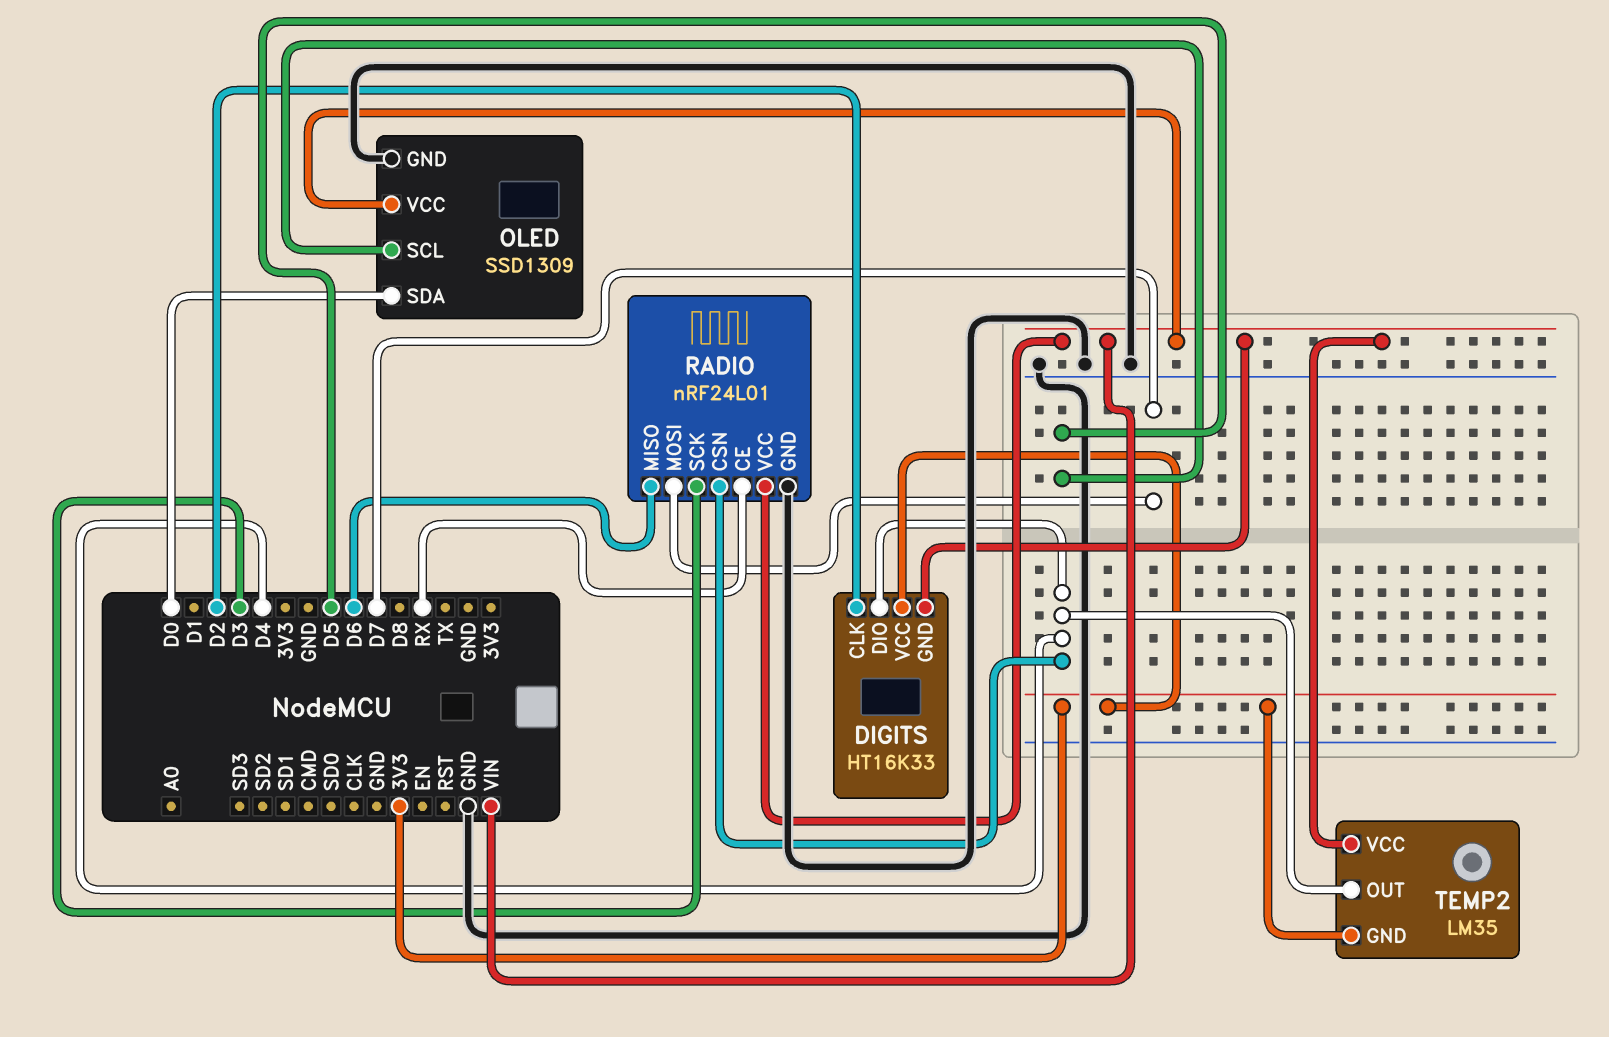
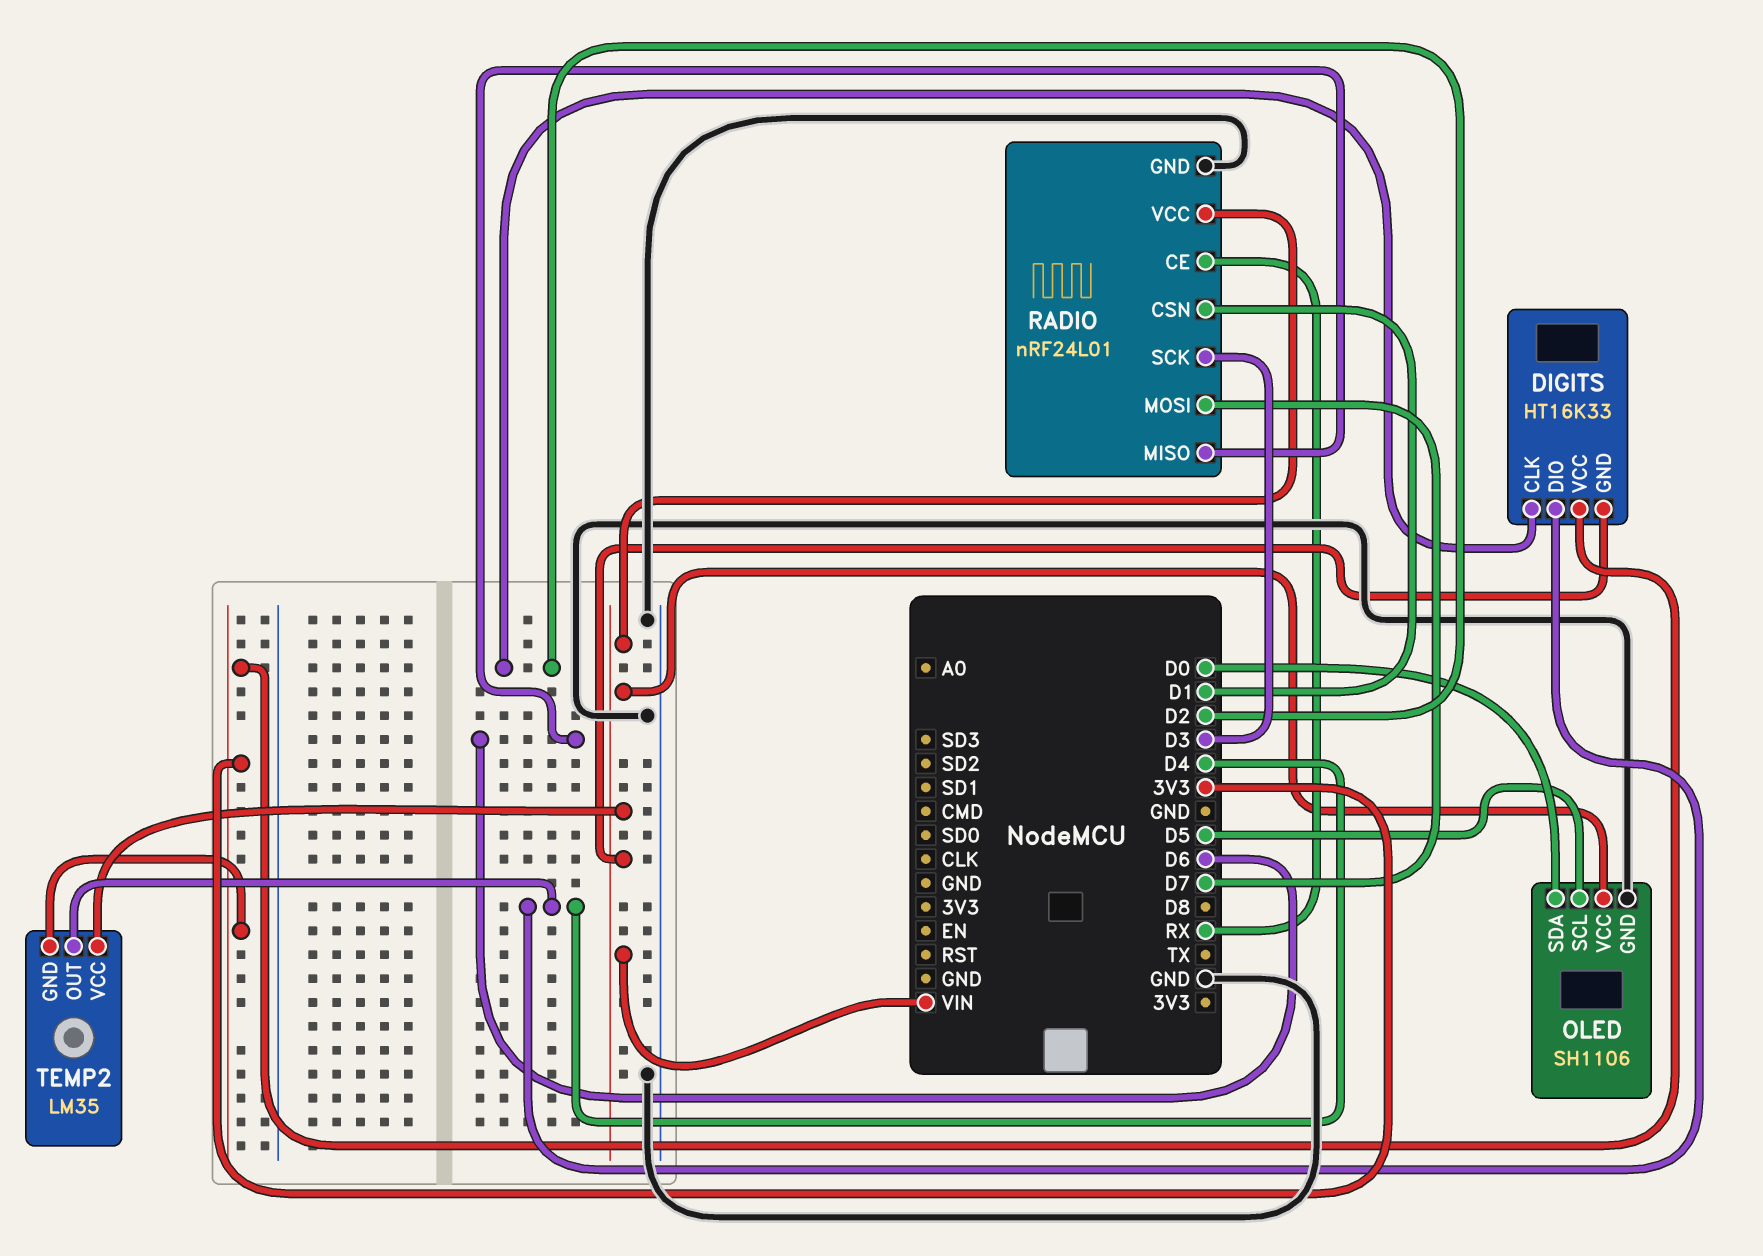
OLED: SSD1309 -> SH1106
RADIO pin CSN: D4 -> D1

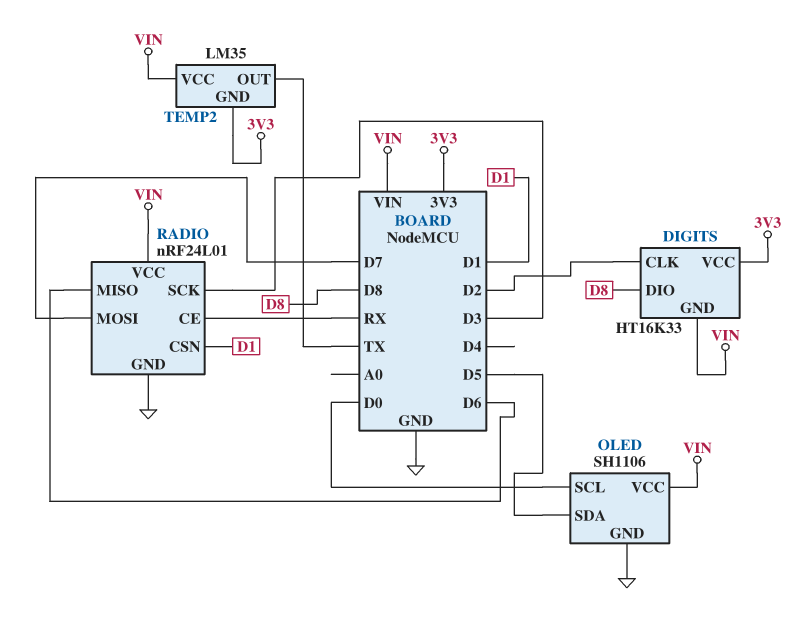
DIGITS pin DIO: D4 -> D8
OLED pin SCL: D5 -> D0
OLED pin SDA: D0 -> D5
TEMP2 pin OUT: D4 -> TX

